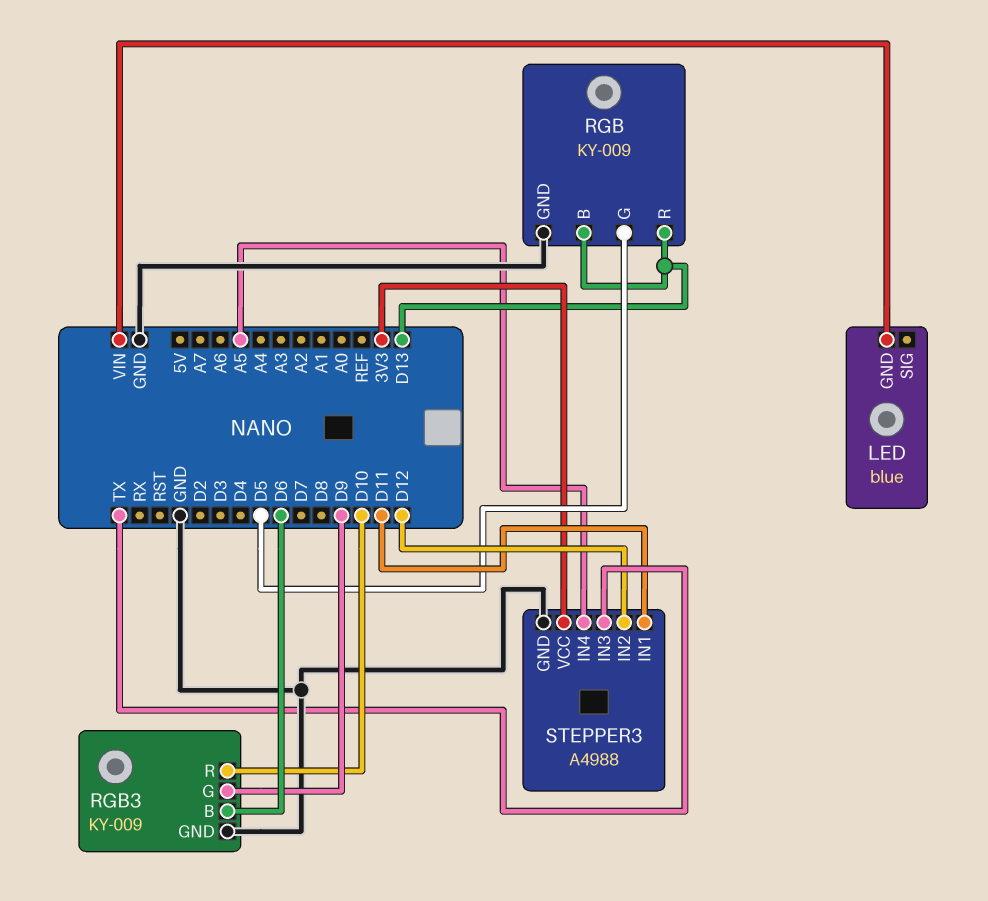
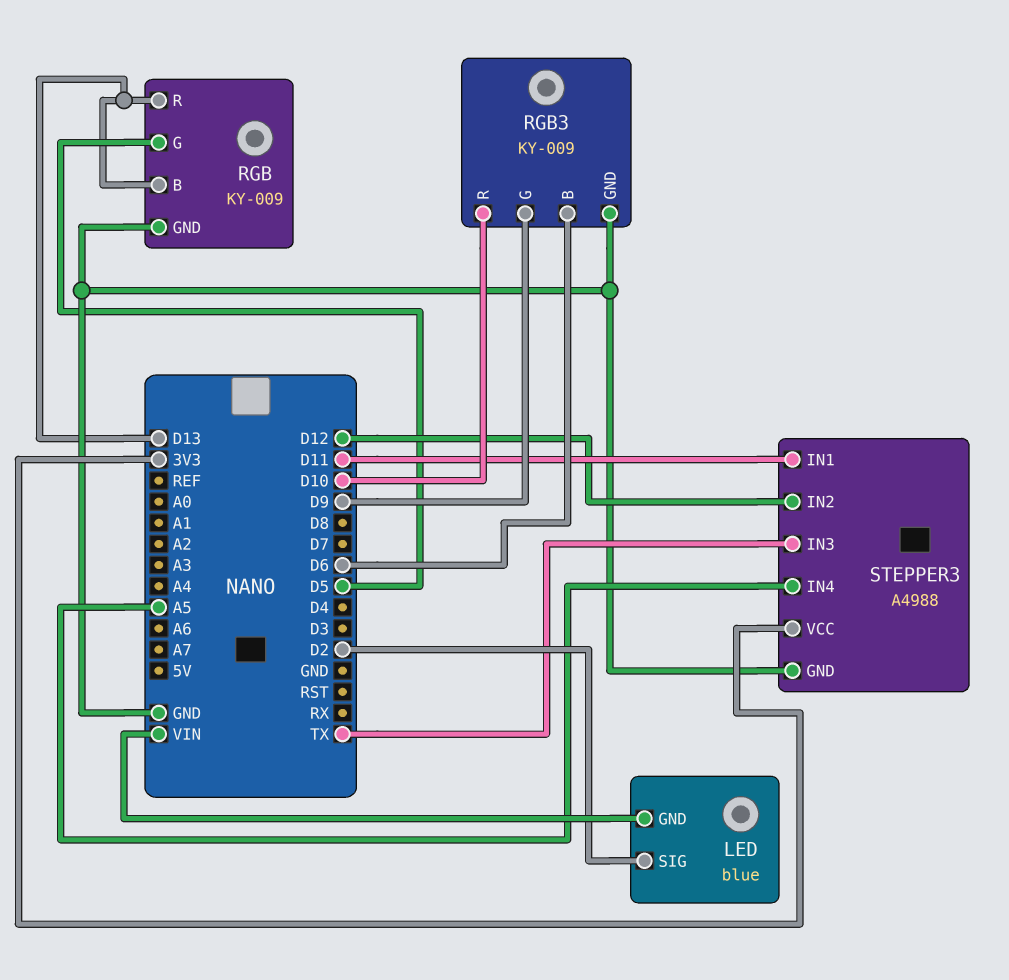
LED pin SIG: none -> D2

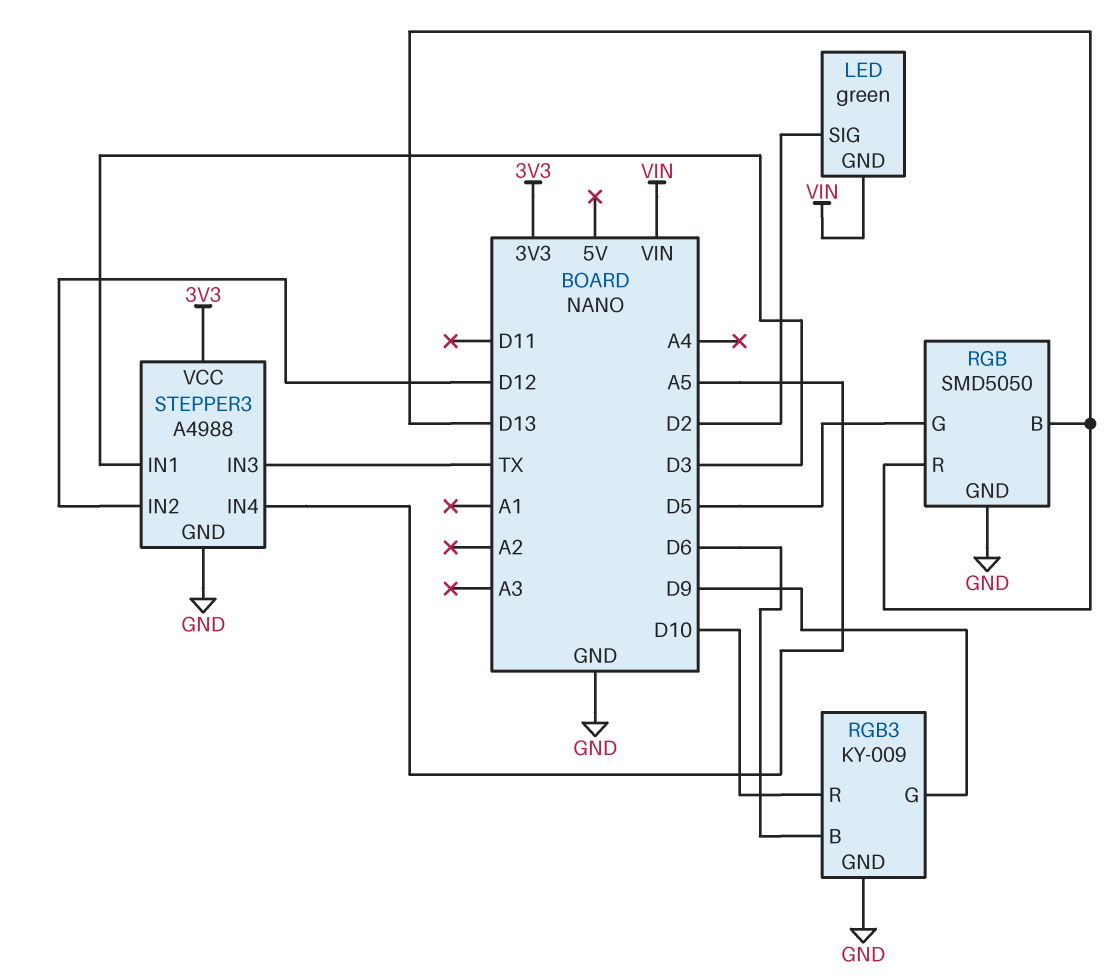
LED: blue -> green
RGB: KY-009 -> SMD5050
STEPPER3 pin IN1: D11 -> D3

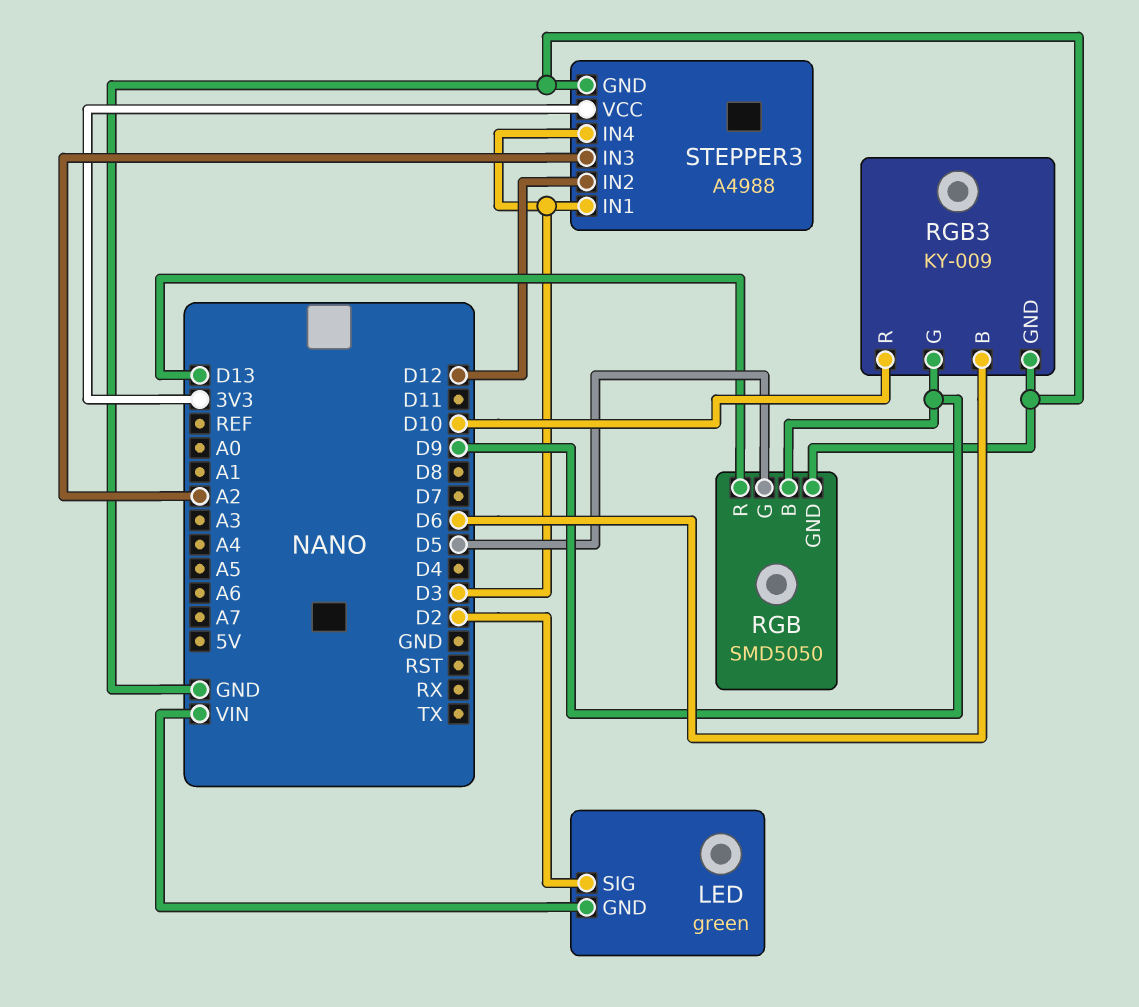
RGB pin B: D13 -> D9
STEPPER3 pin IN3: TX -> A2
STEPPER3 pin IN4: A5 -> D3

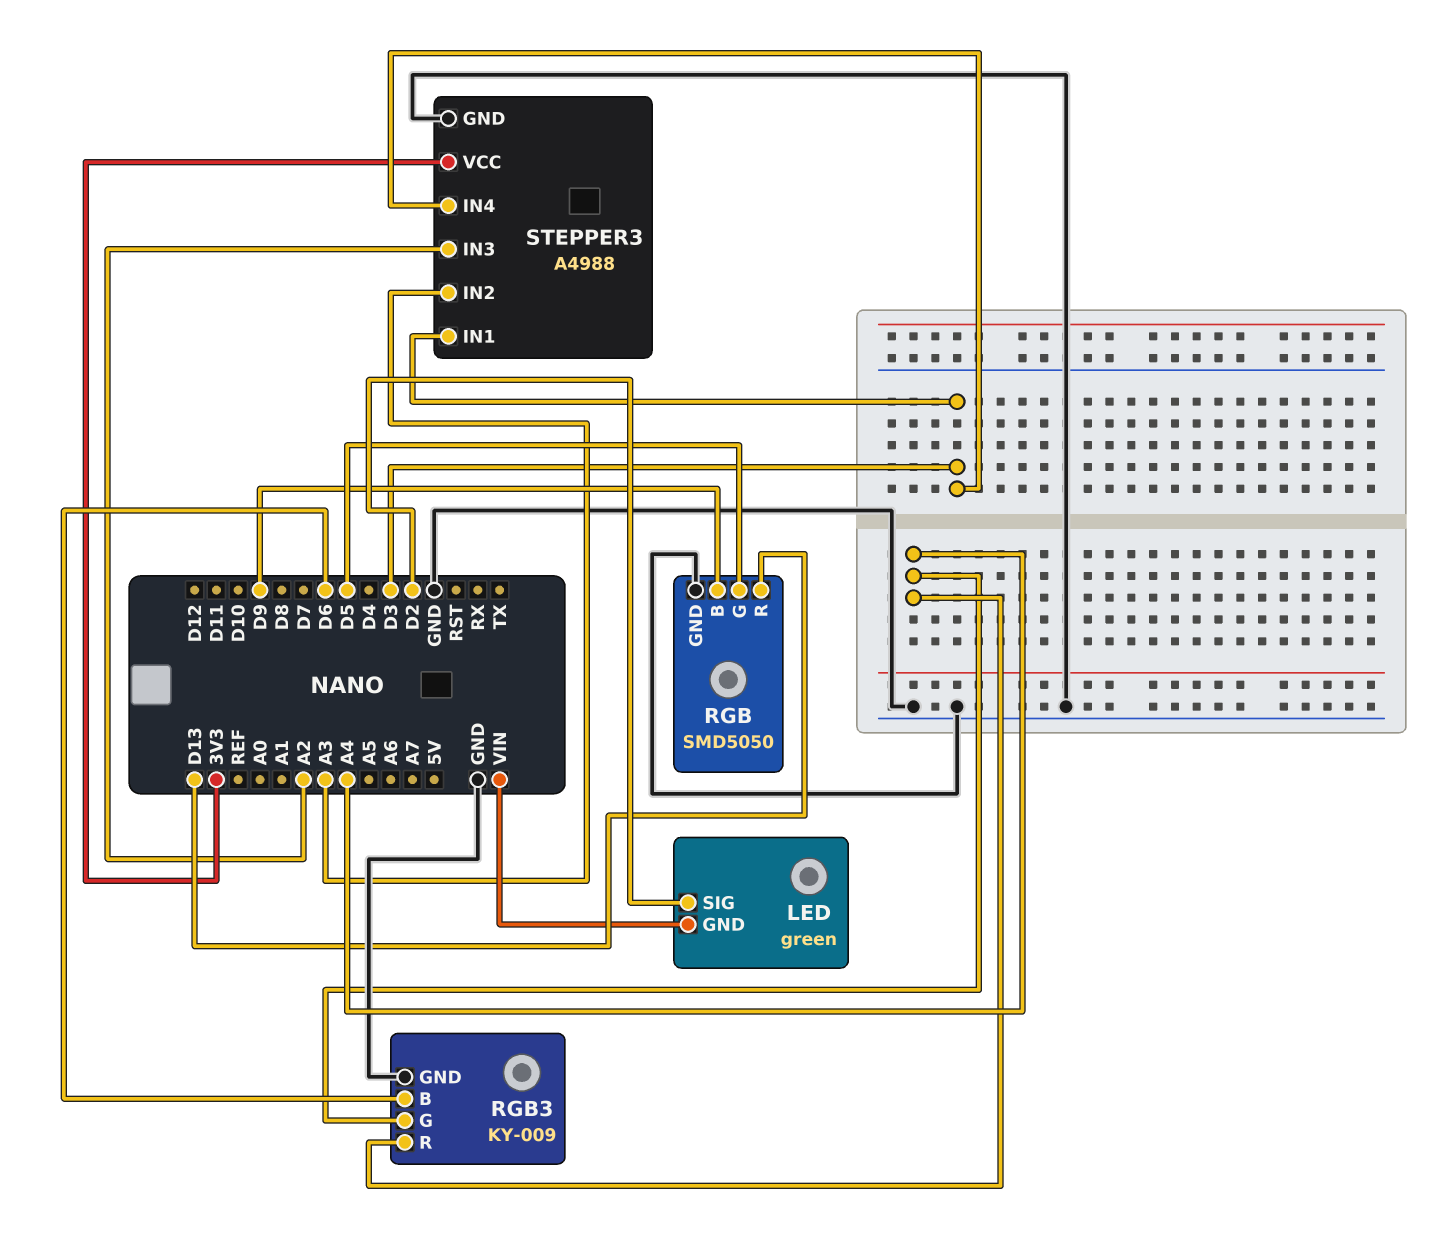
RGB3 pin G: D9 -> A4
RGB3 pin R: D10 -> A4
STEPPER3 pin IN2: D12 -> A3

